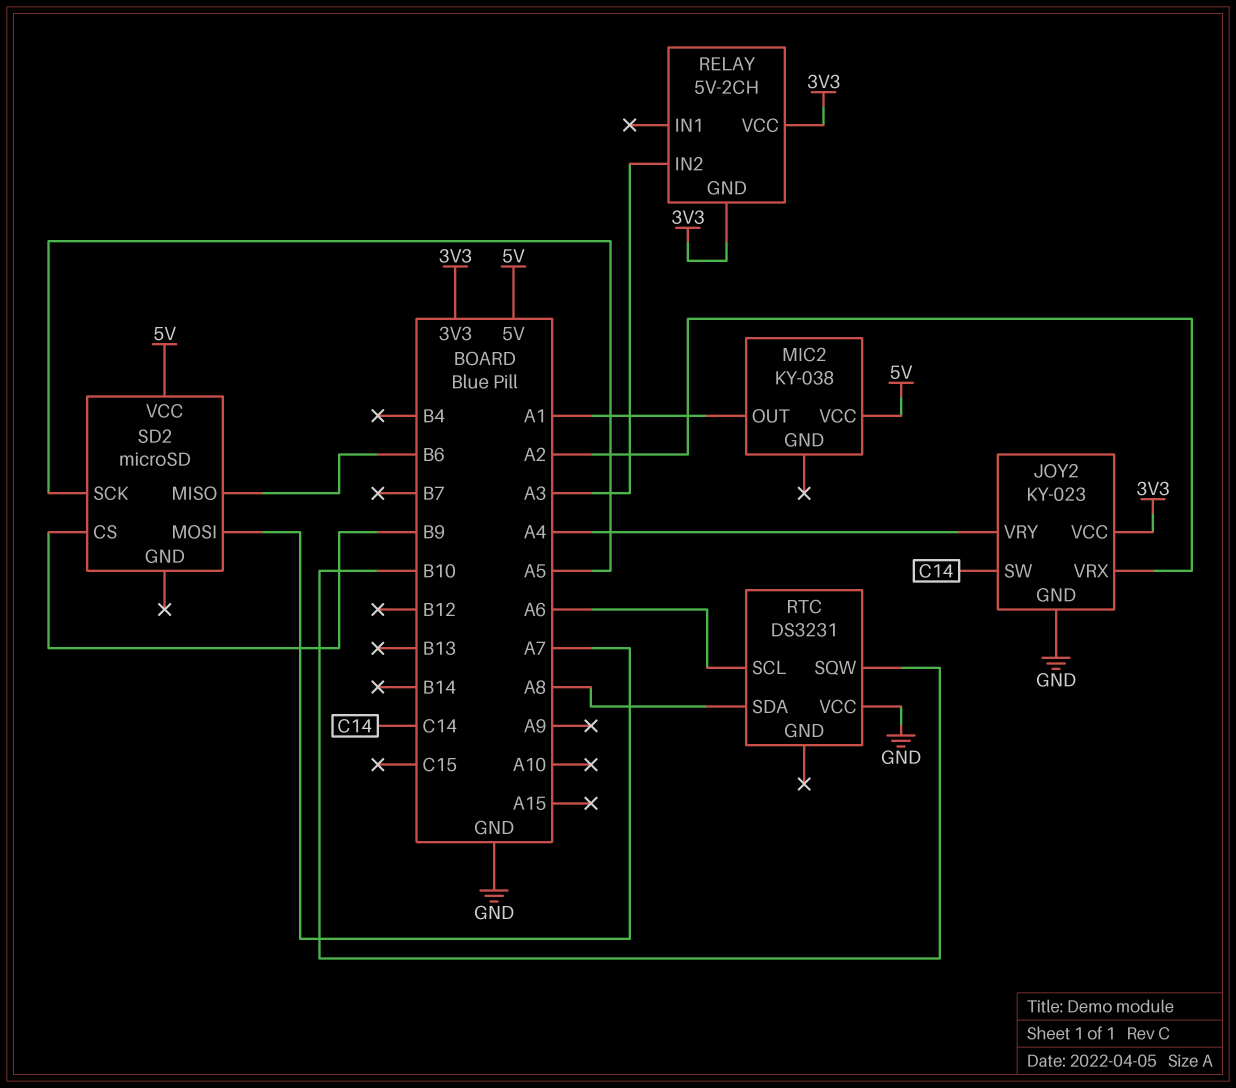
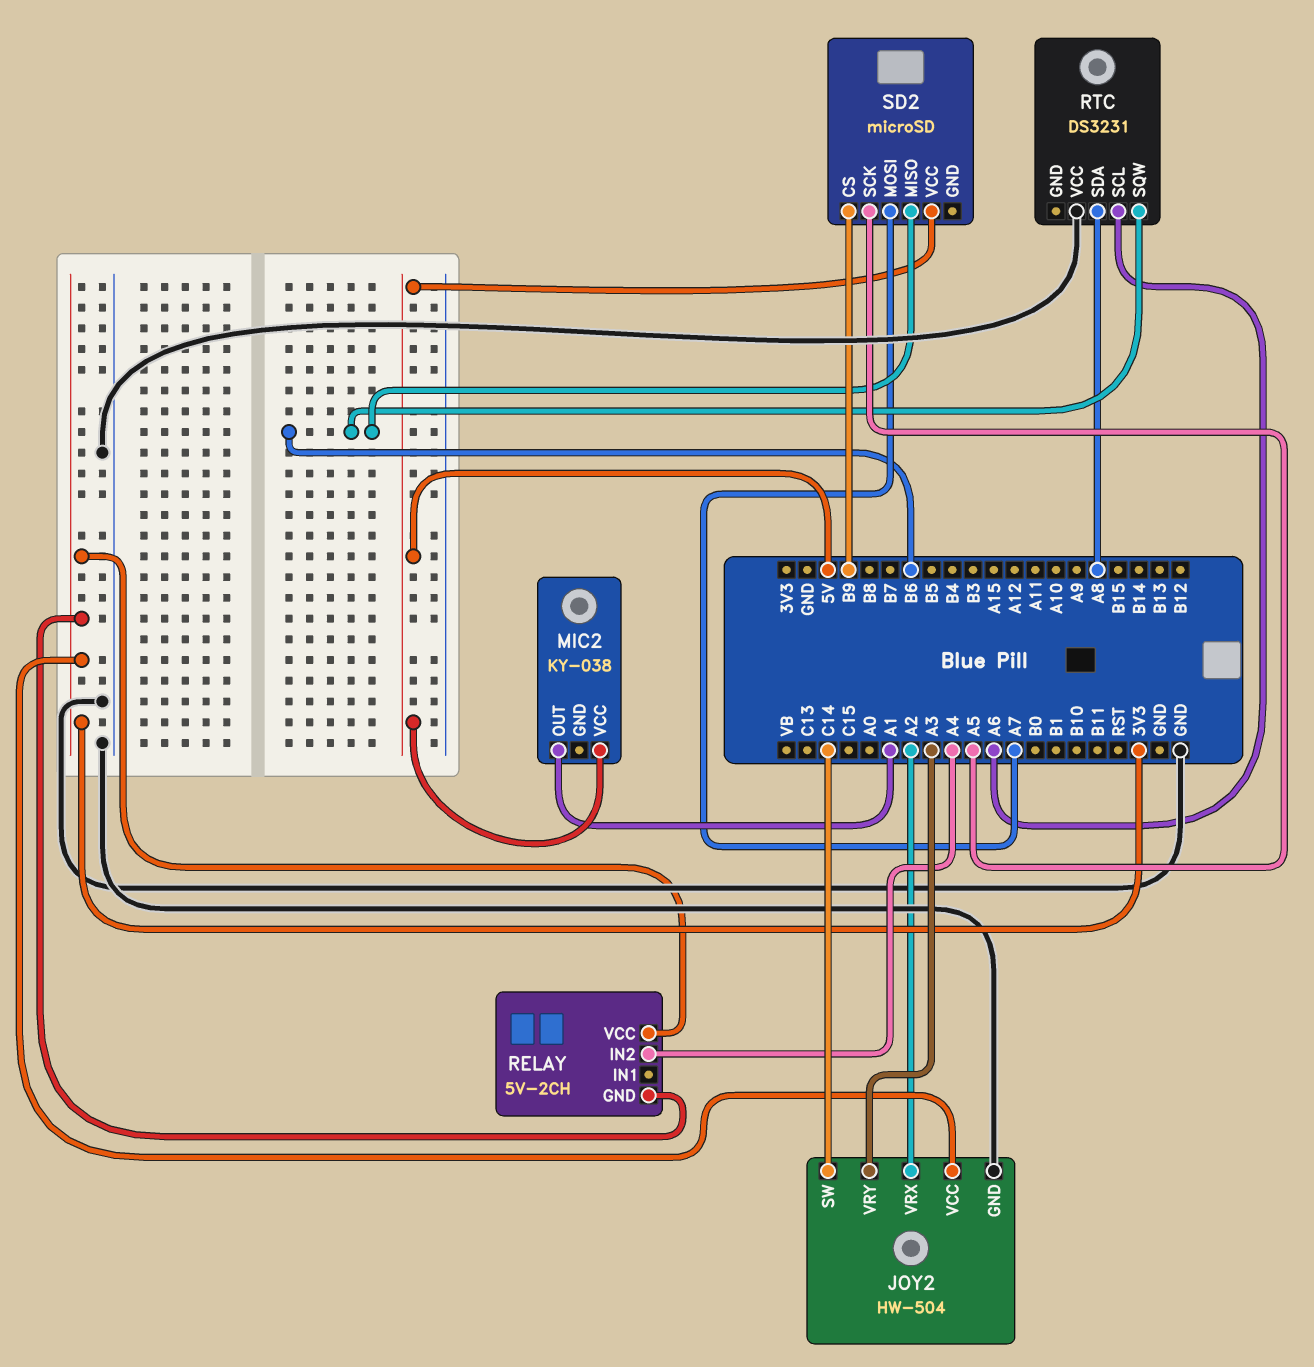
JOY2: KY-023 -> HW-504
JOY2 pin VRY: A4 -> A3
RELAY pin IN2: A3 -> A4
RTC pin SQW: B10 -> B6

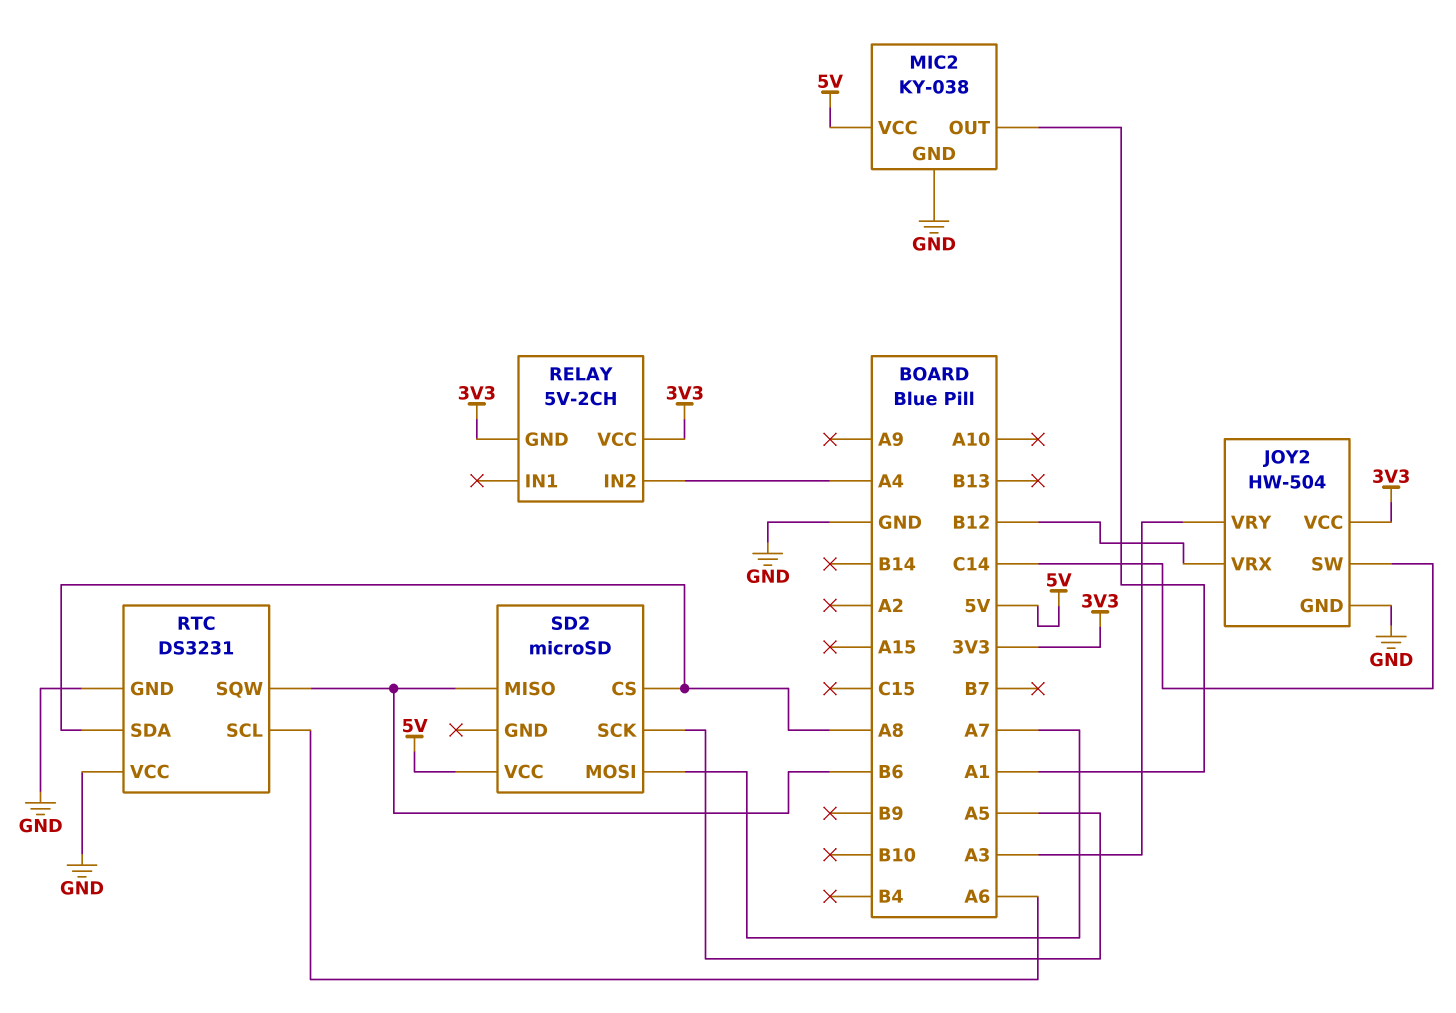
JOY2 pin VRX: A2 -> B12
MIC2 pin GND: none -> GND
RTC pin GND: none -> GND
SD2 pin CS: B9 -> A8

